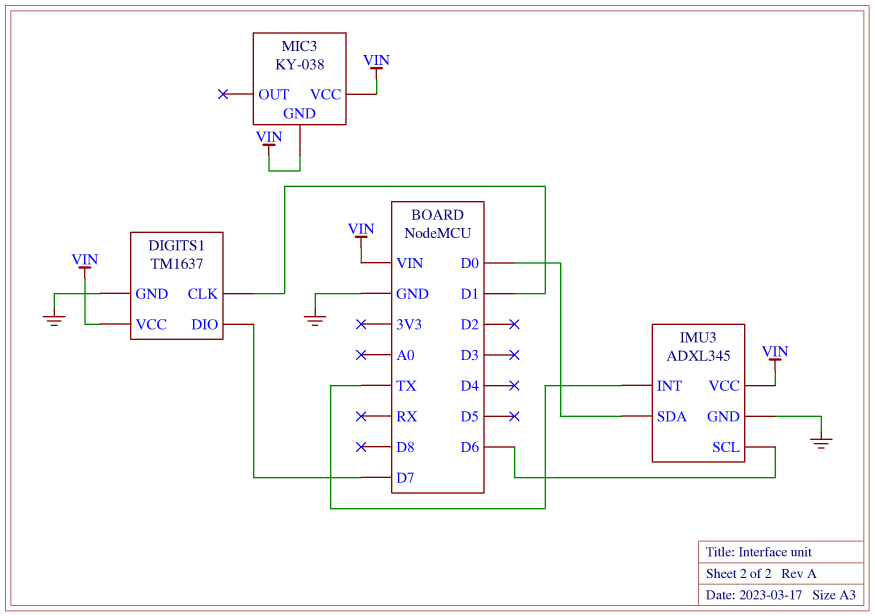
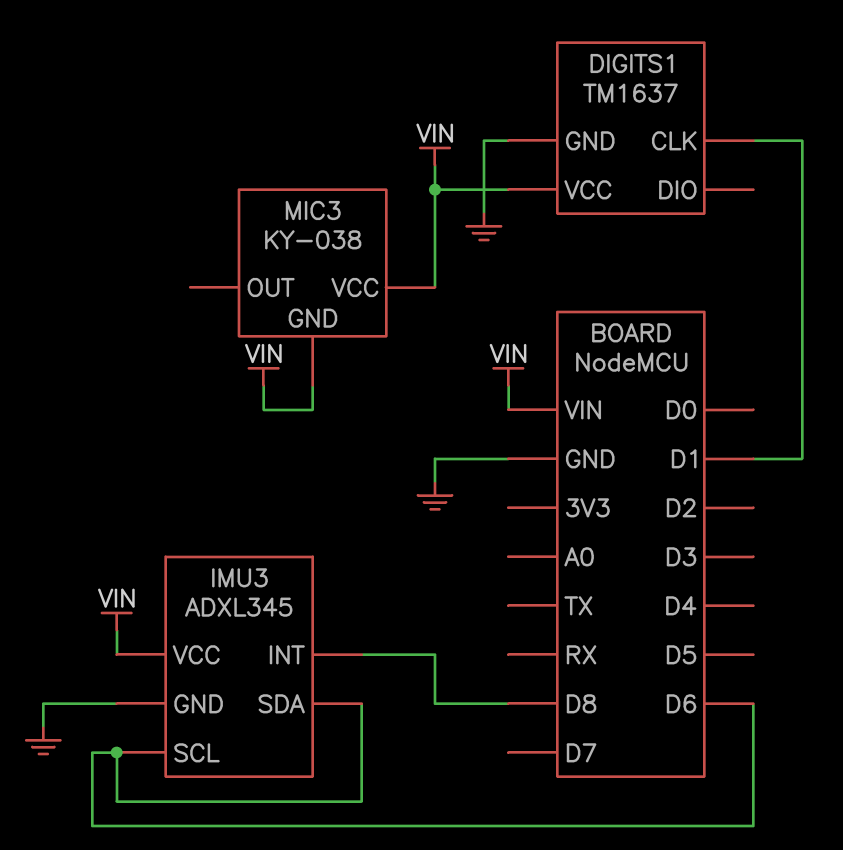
DIGITS1 pin DIO: D7 -> none
IMU3 pin INT: TX -> D8
IMU3 pin SDA: D0 -> D6

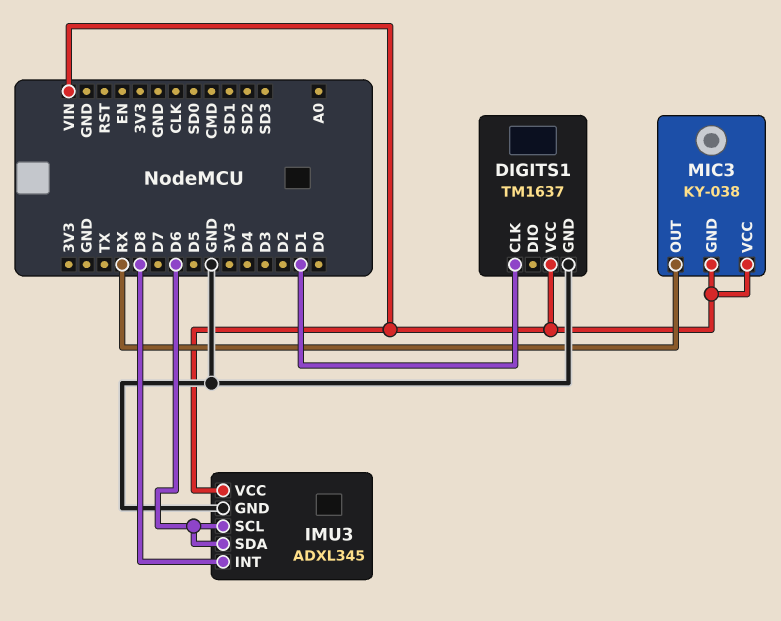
MIC3 pin OUT: none -> RX

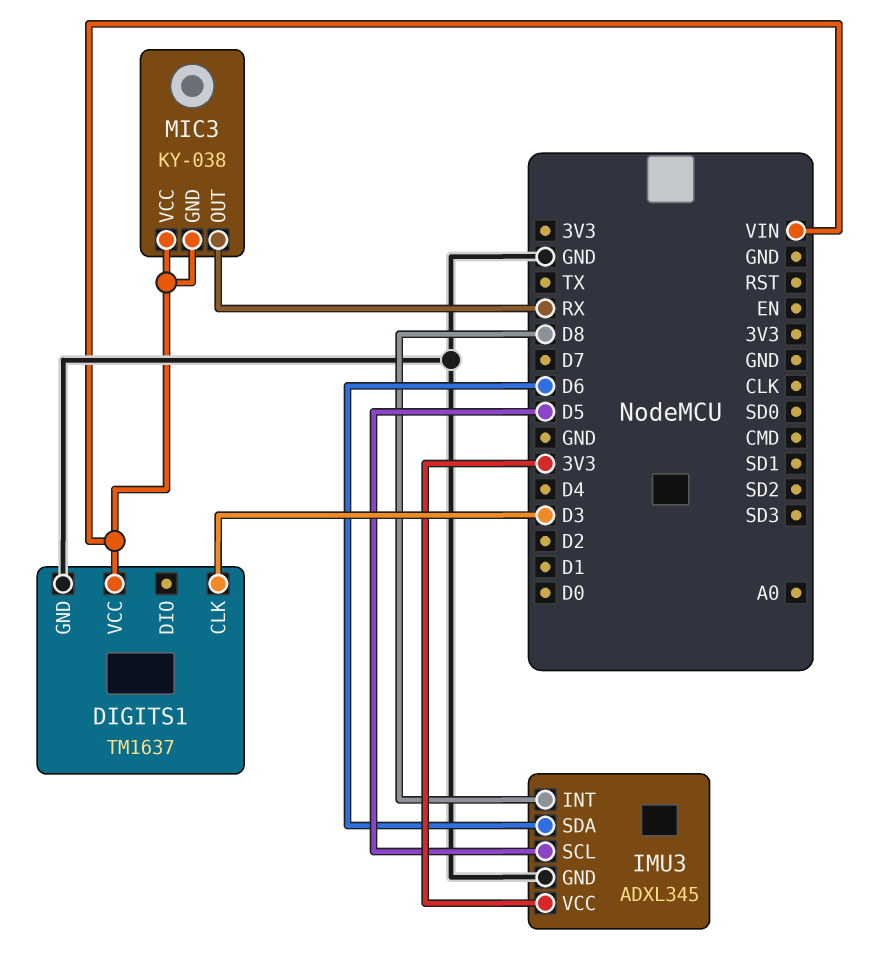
DIGITS1 pin CLK: D1 -> D3
IMU3 pin SCL: D6 -> D5
IMU3 pin VCC: VIN -> 3V3

